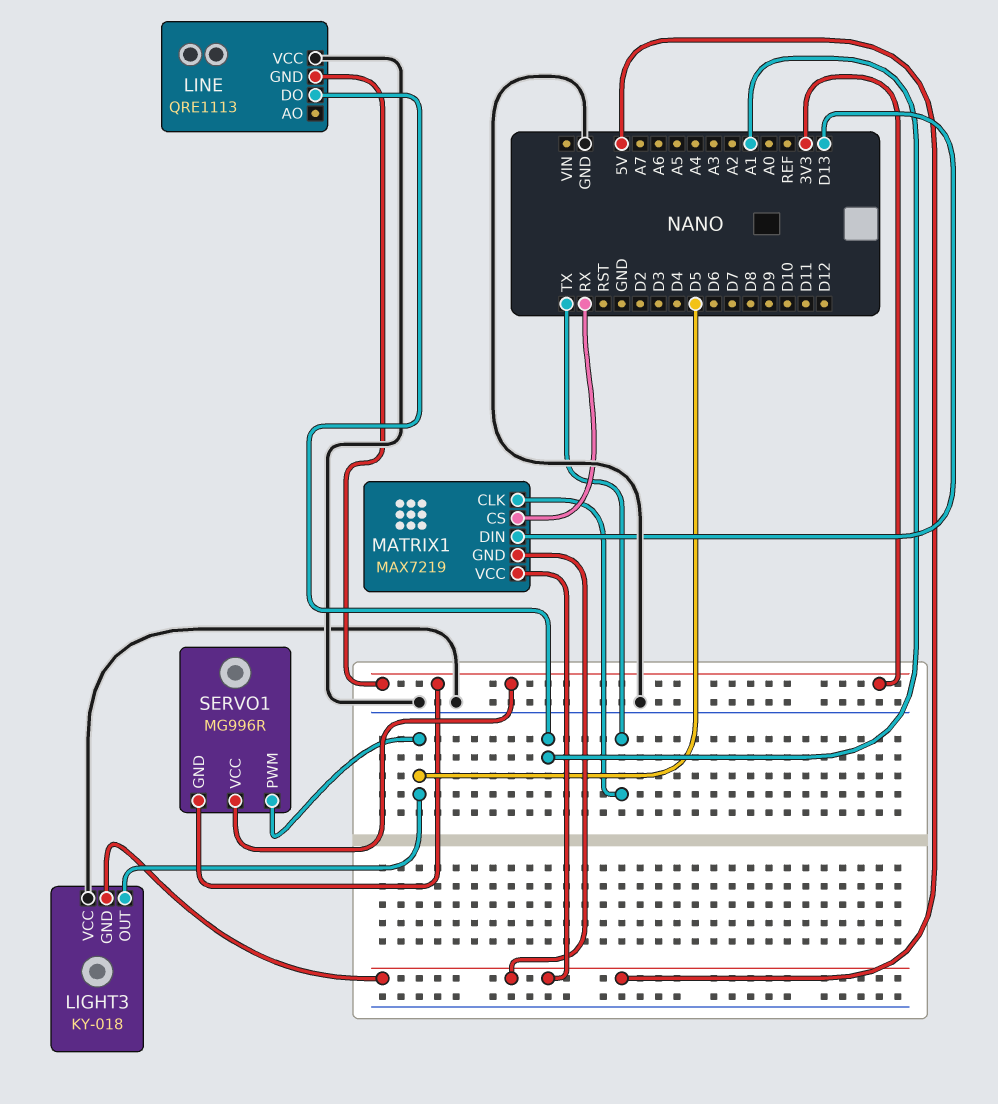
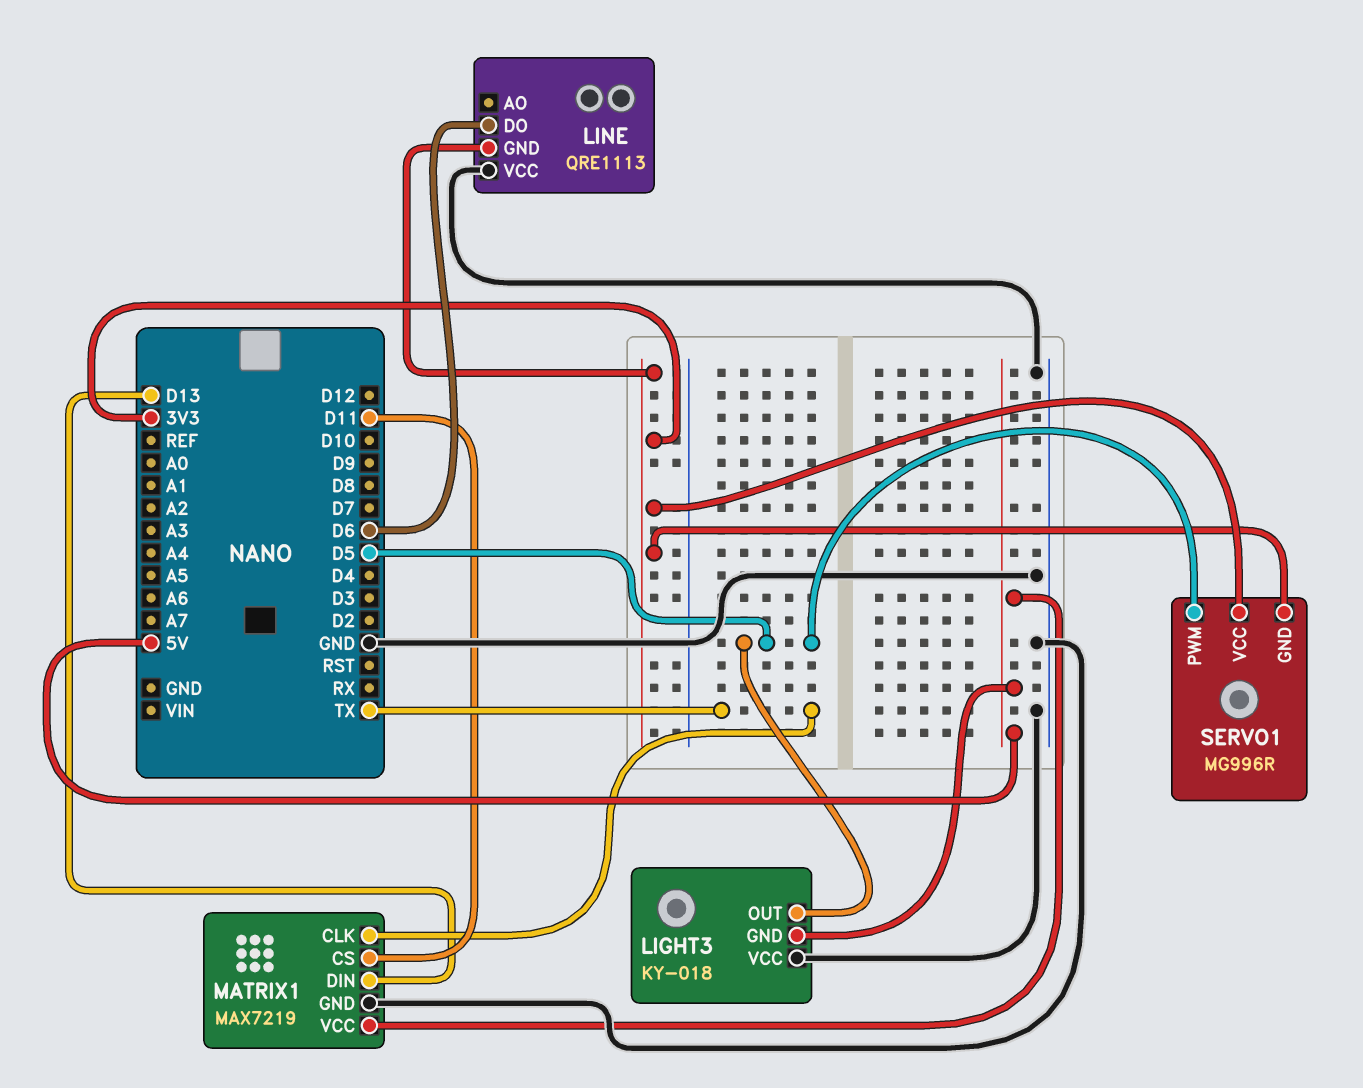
LINE pin DO: A1 -> D6
MATRIX1 pin CS: RX -> D11
MATRIX1 pin GND: 5V -> GND

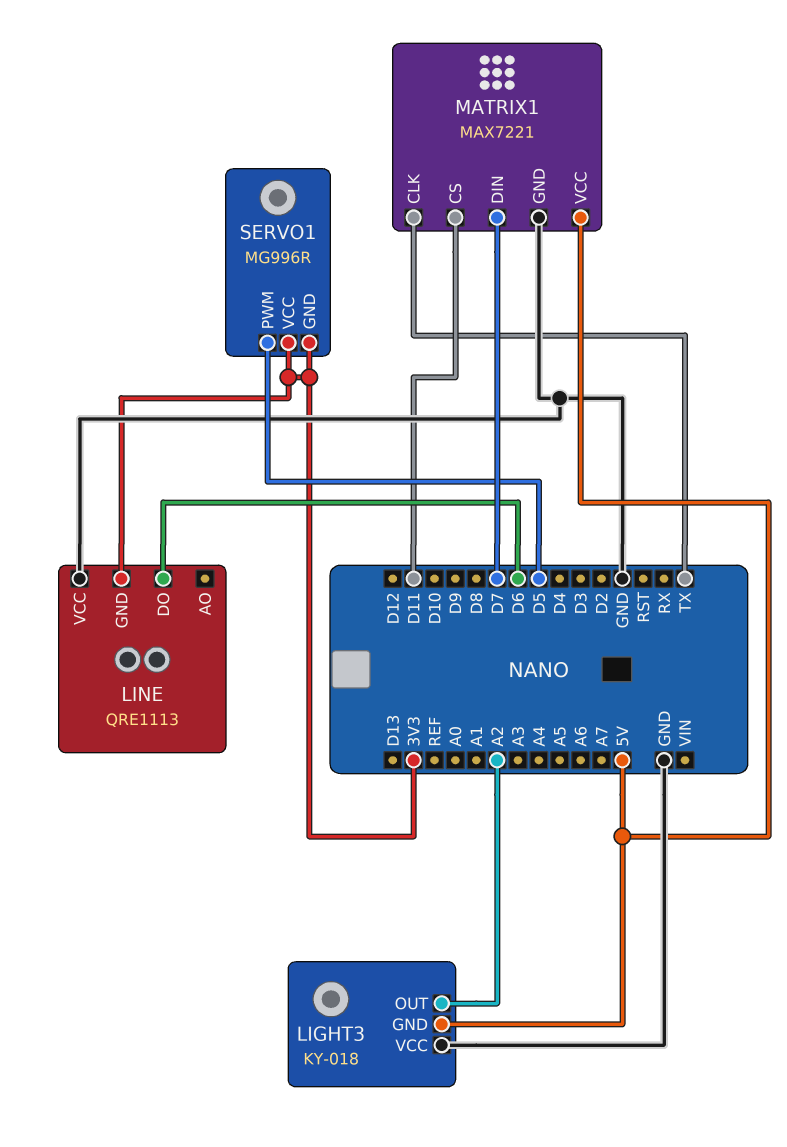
LIGHT3 pin OUT: D5 -> A2
MATRIX1: MAX7219 -> MAX7221
MATRIX1 pin DIN: D13 -> D7

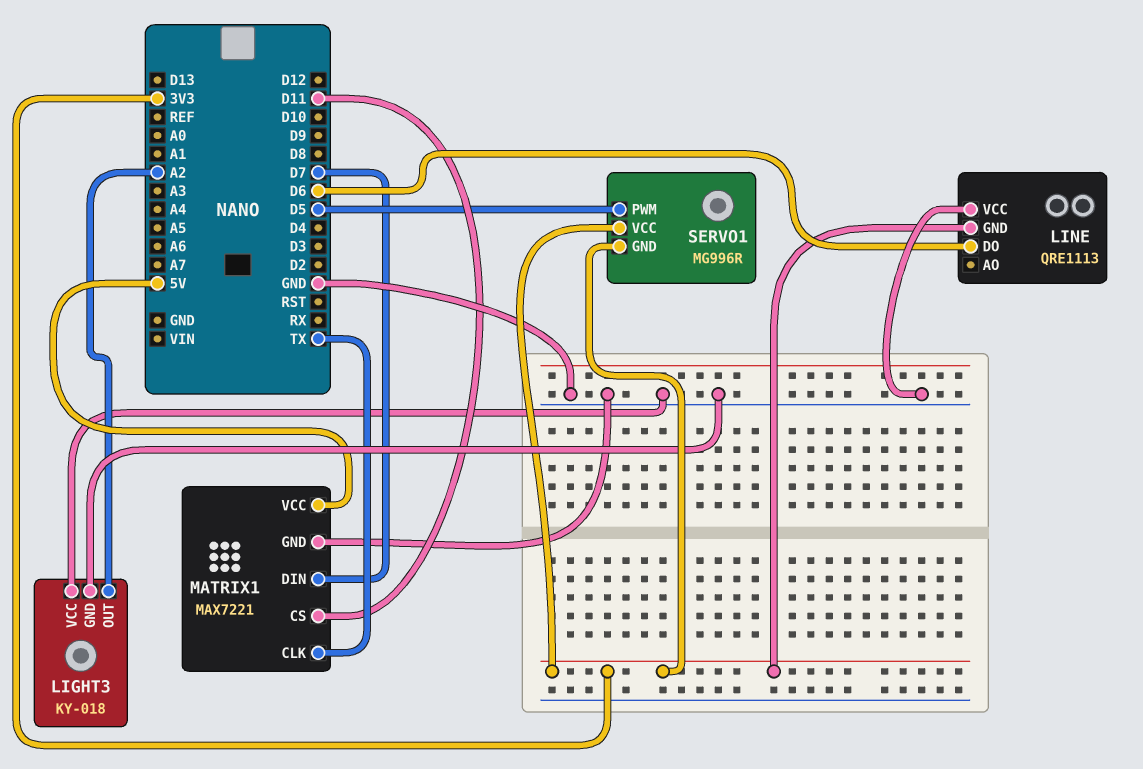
LIGHT3 pin GND: 5V -> GND

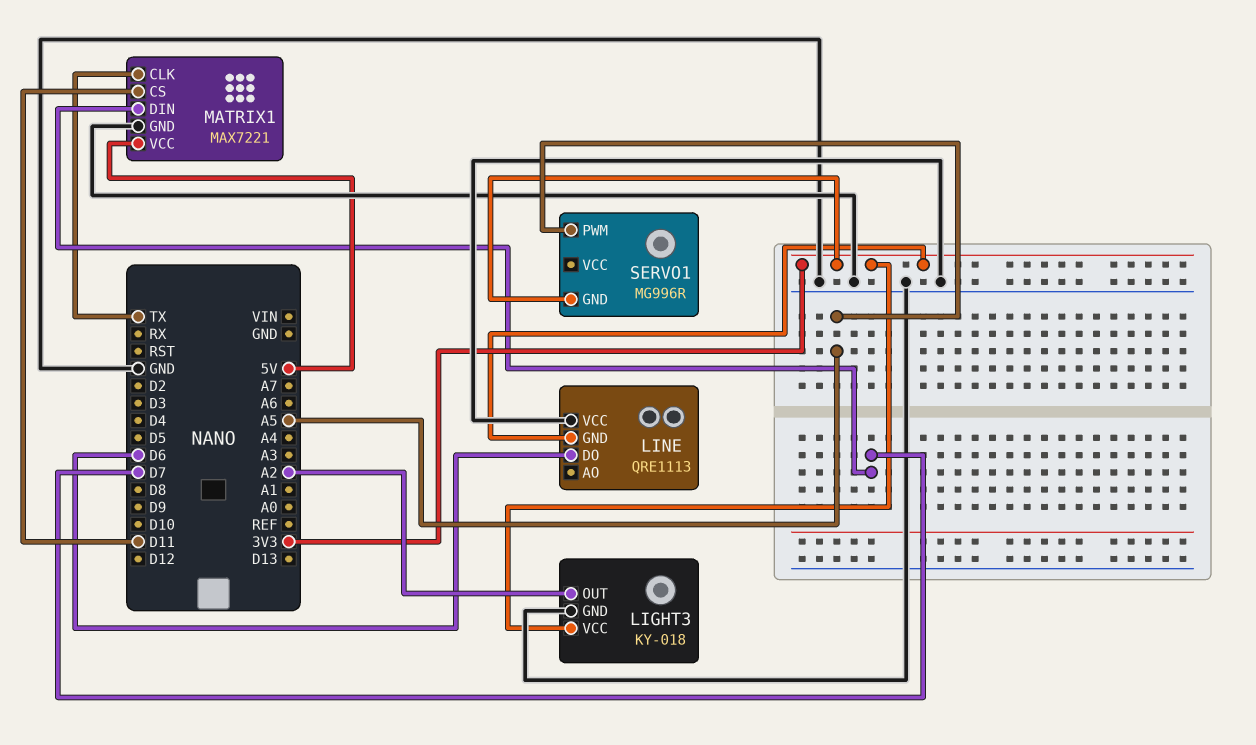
LIGHT3 pin VCC: GND -> 3V3
SERVO1 pin PWM: D5 -> A5
SERVO1 pin VCC: 3V3 -> none

